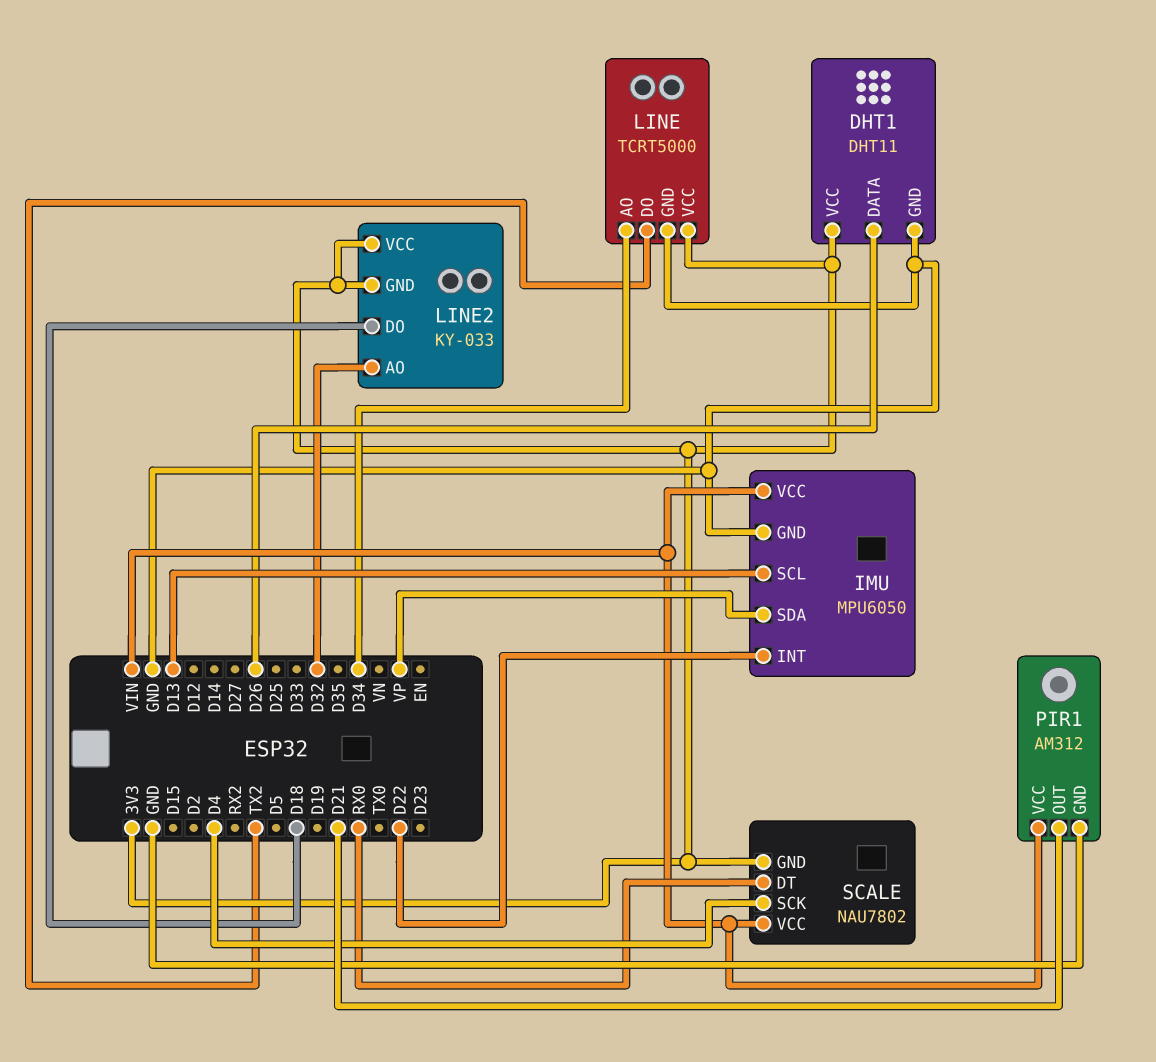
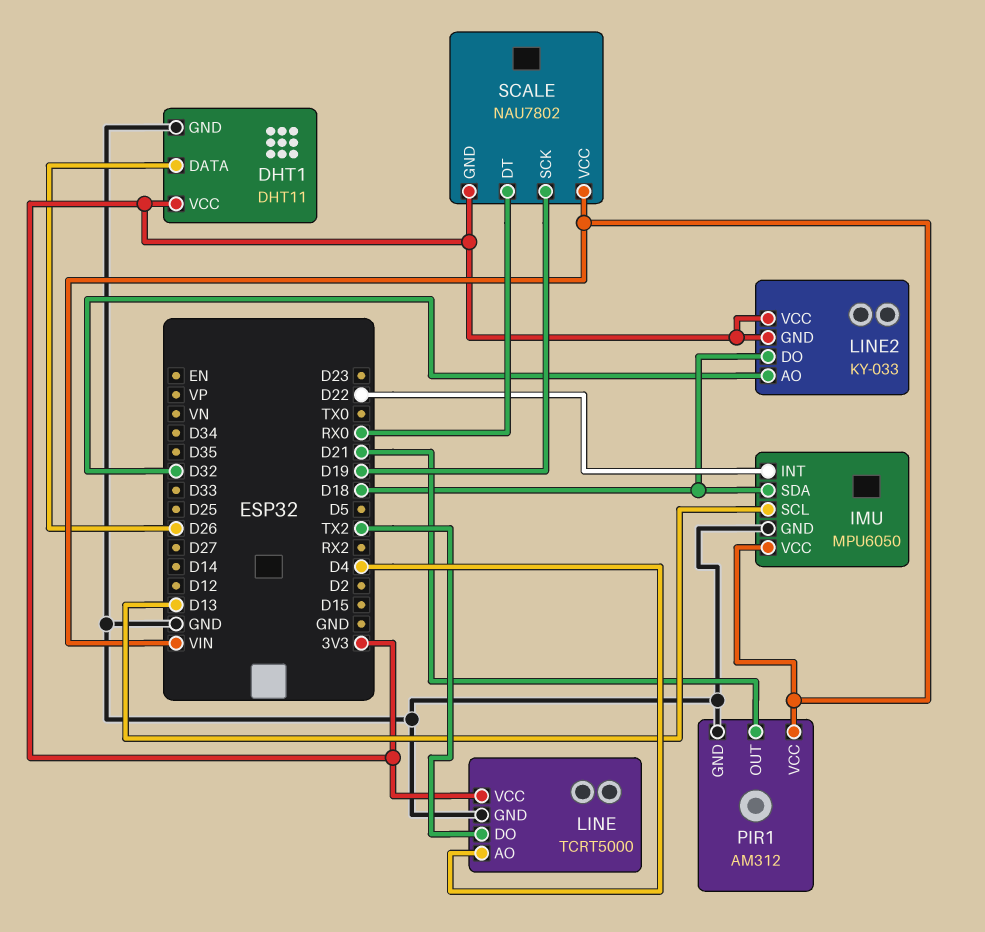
IMU pin SDA: VP -> D18
LINE pin AO: D34 -> D4
SCALE pin SCK: D4 -> D19

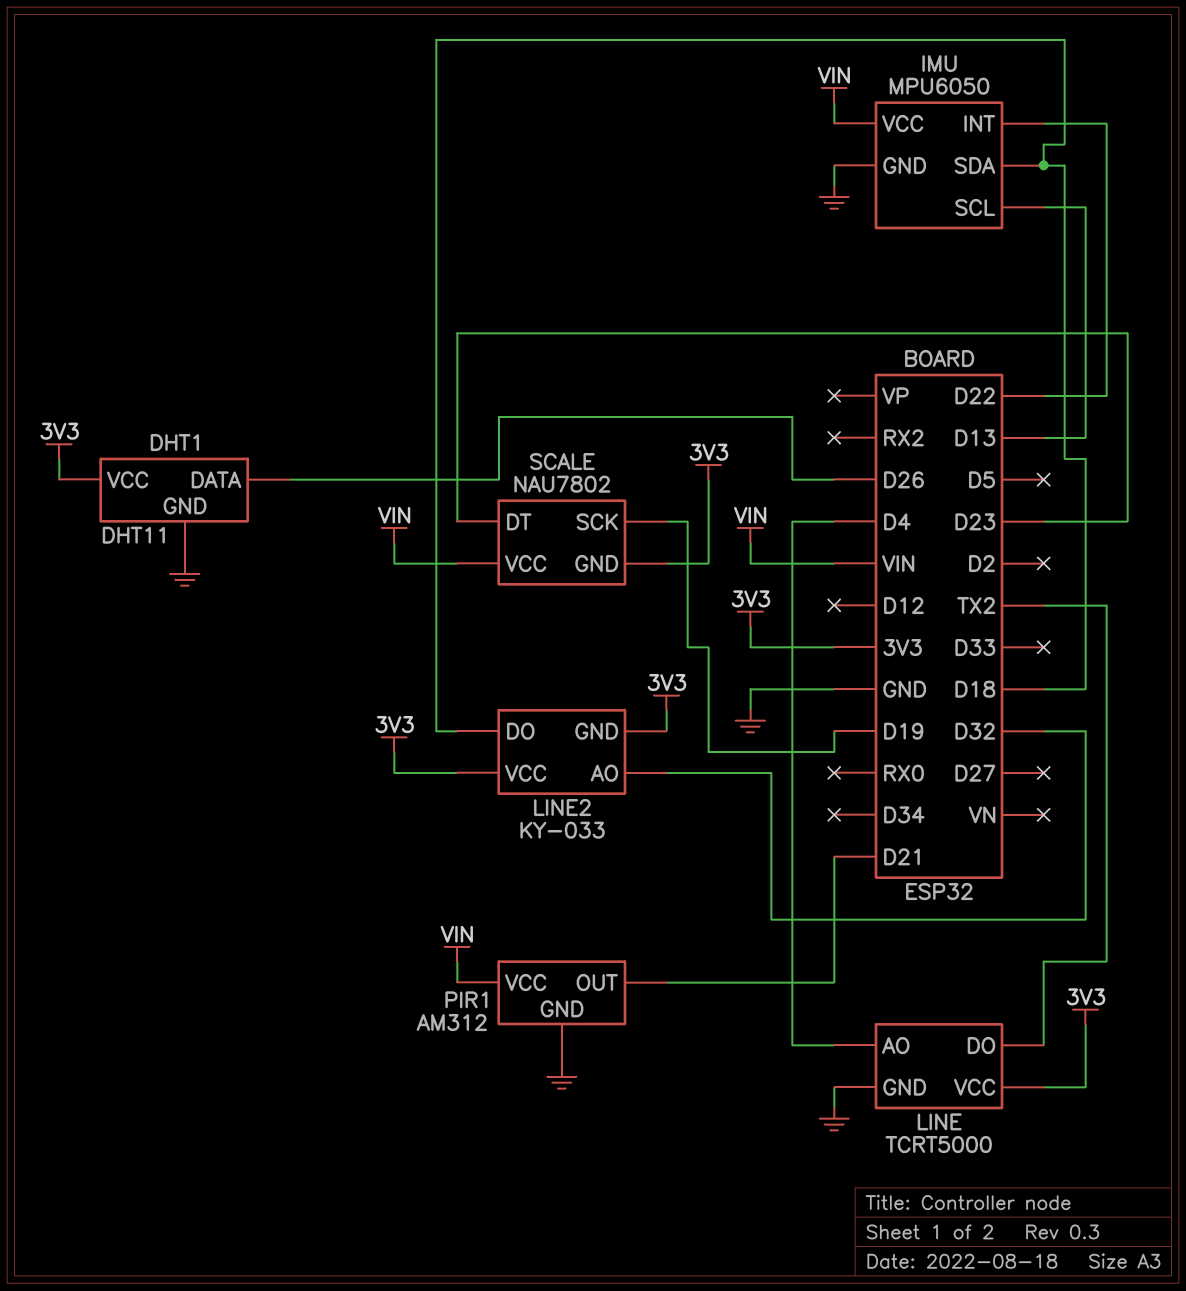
SCALE pin DT: RX0 -> D23

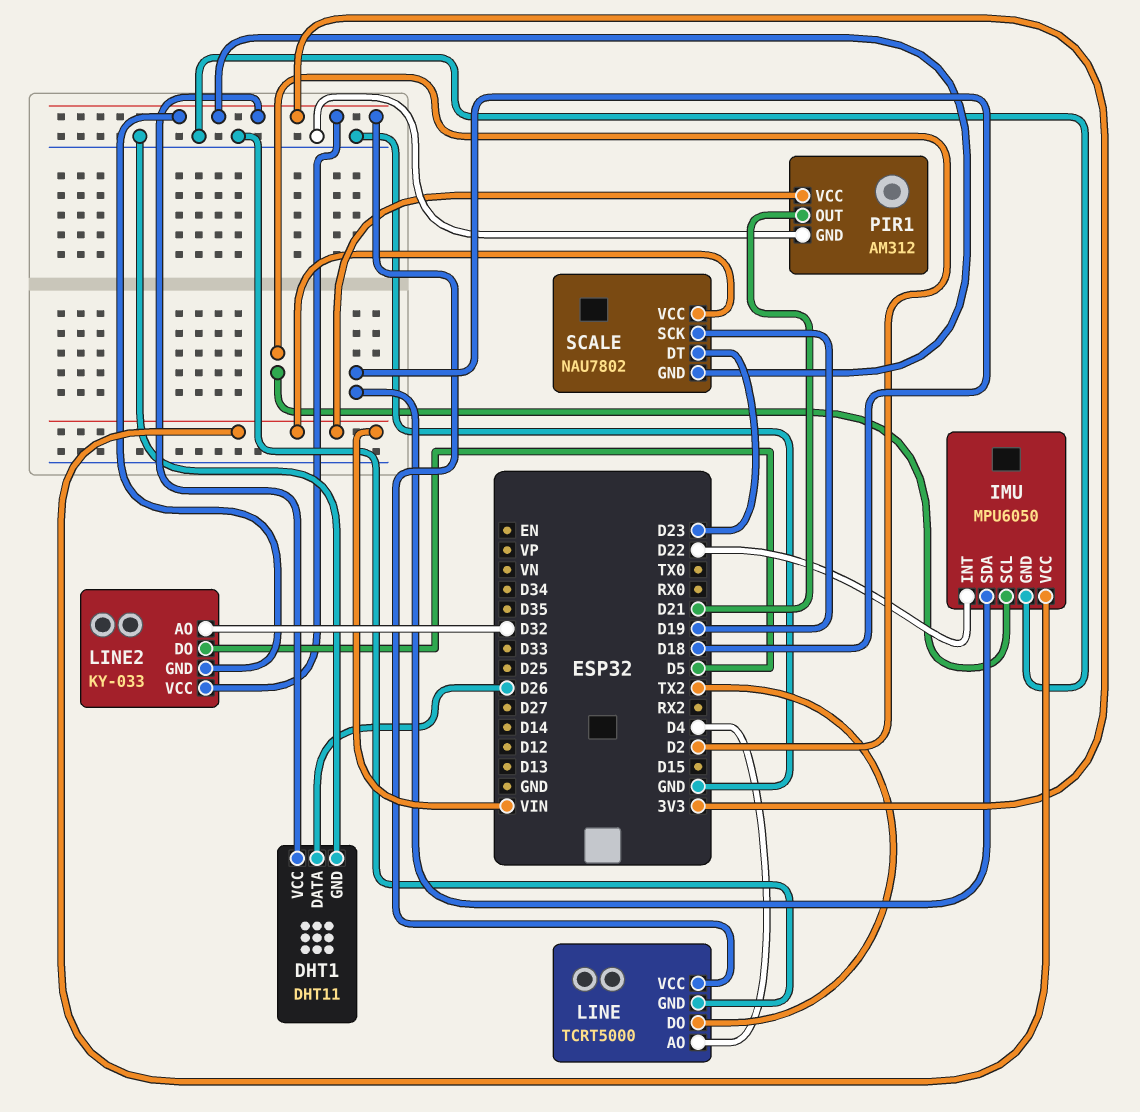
IMU pin SCL: D13 -> D2
LINE2 pin DO: D18 -> D5

